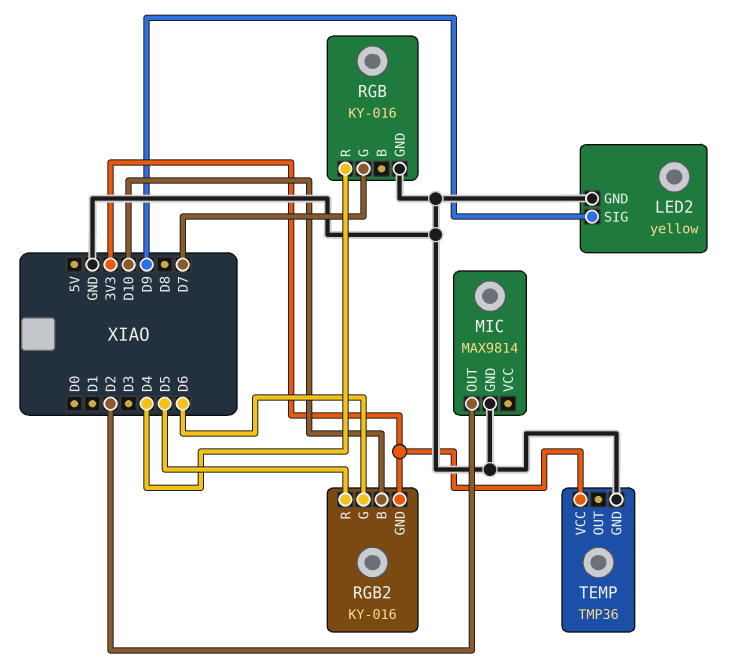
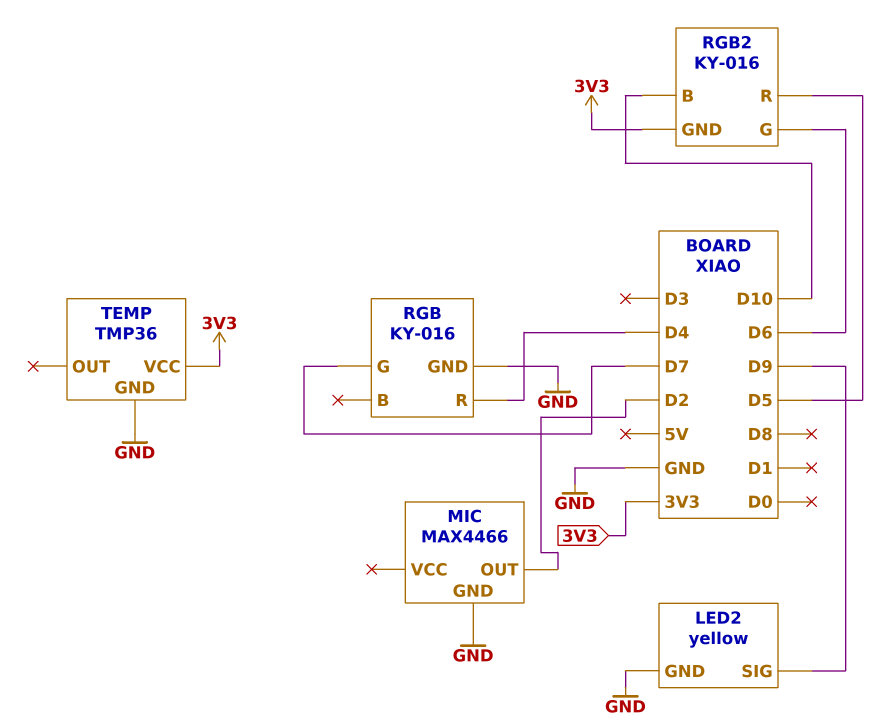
MIC: MAX9814 -> MAX4466

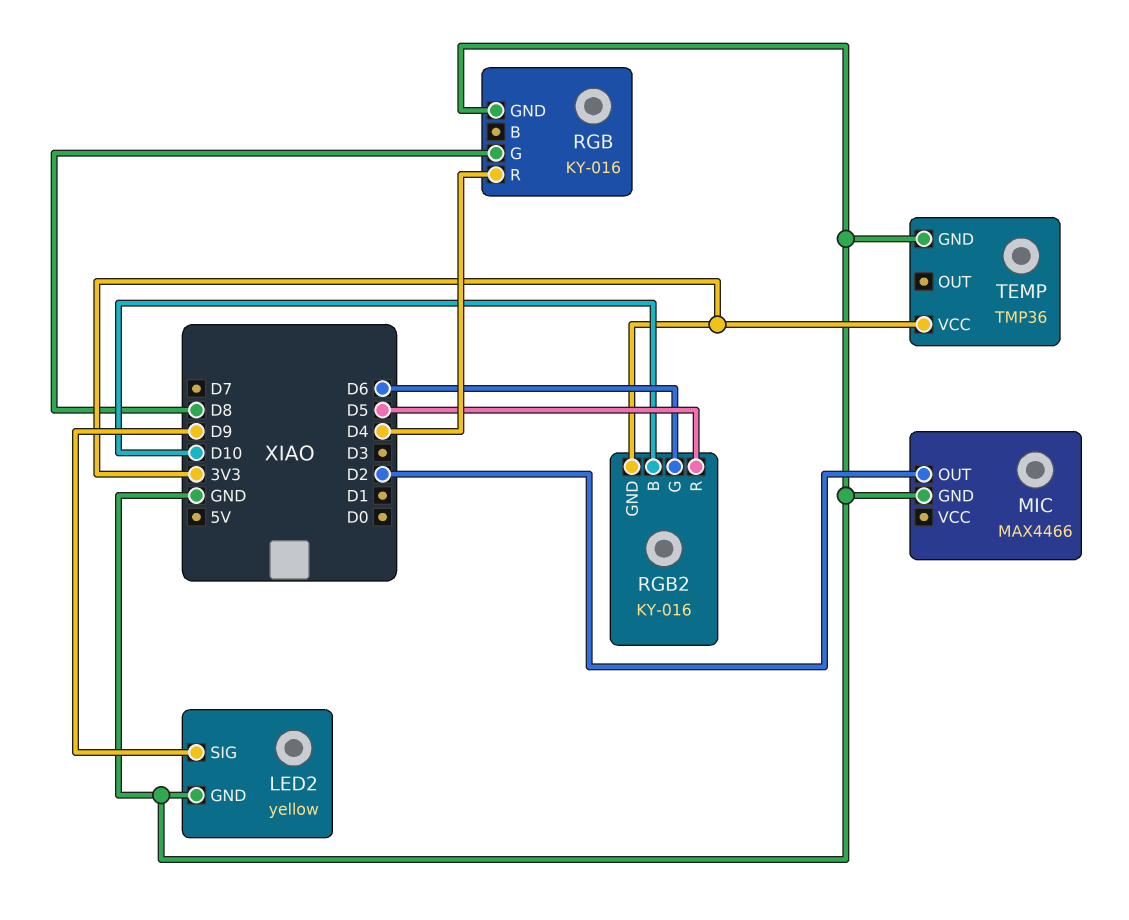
RGB pin G: D7 -> D8

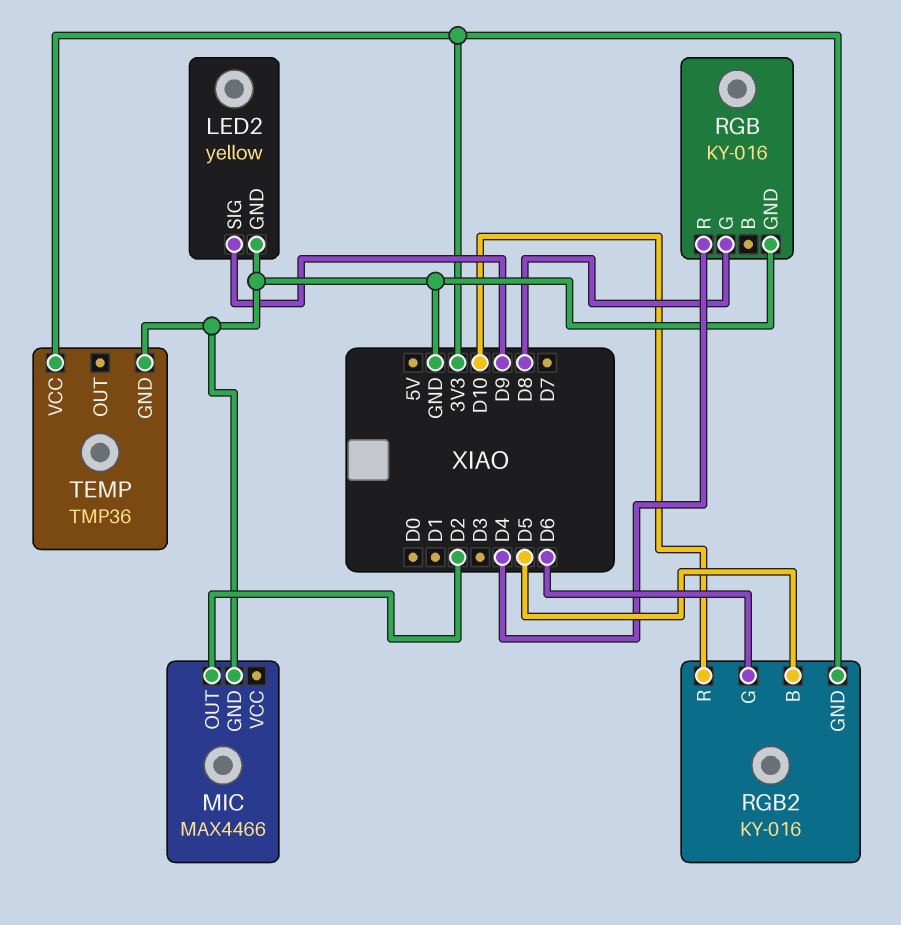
RGB2 pin B: D10 -> D5
RGB2 pin R: D5 -> D10

